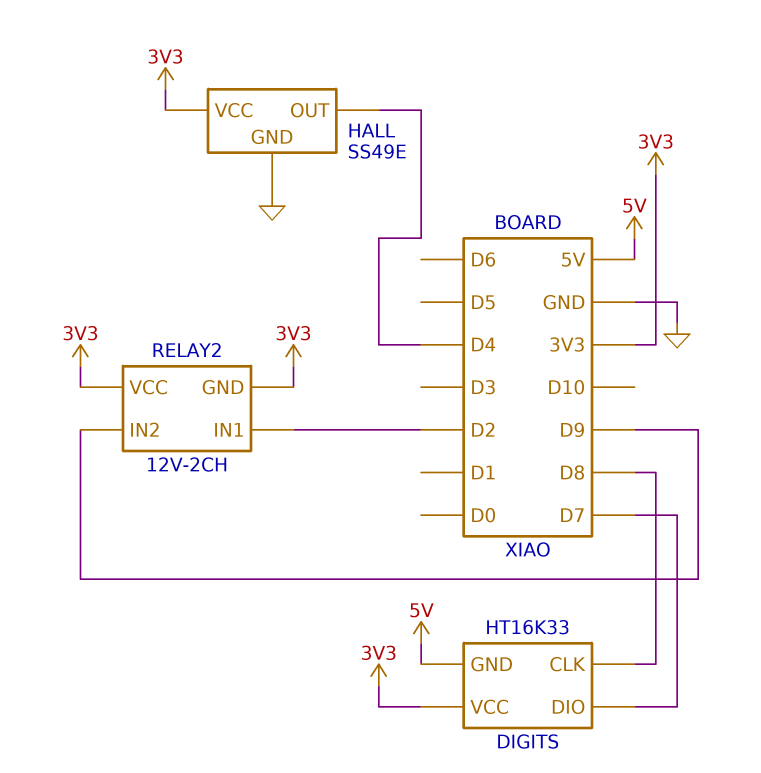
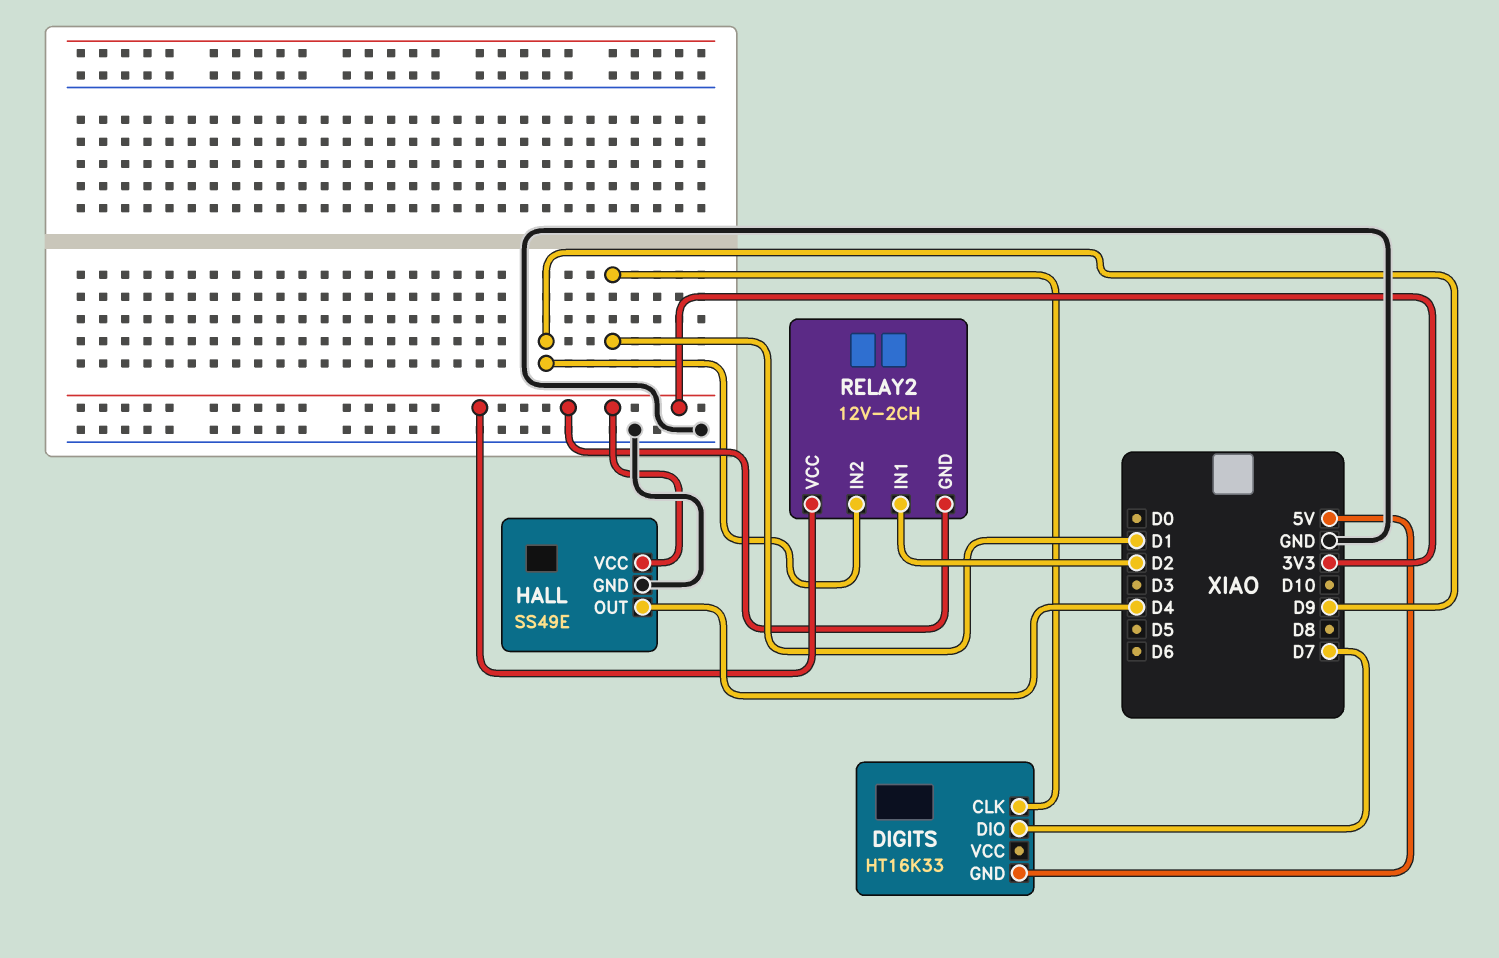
DIGITS pin CLK: D8 -> D1
DIGITS pin VCC: 3V3 -> none

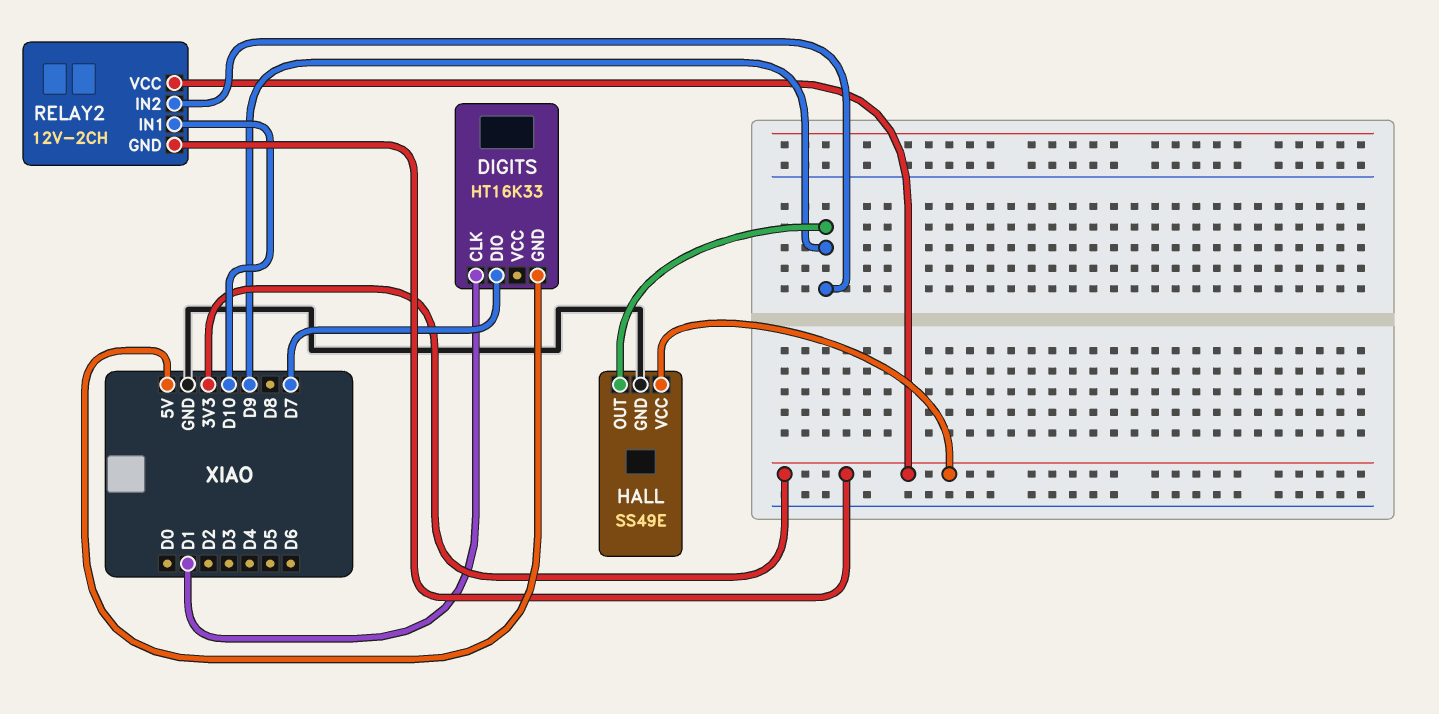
HALL pin OUT: D4 -> D9
RELAY2 pin IN1: D2 -> D10

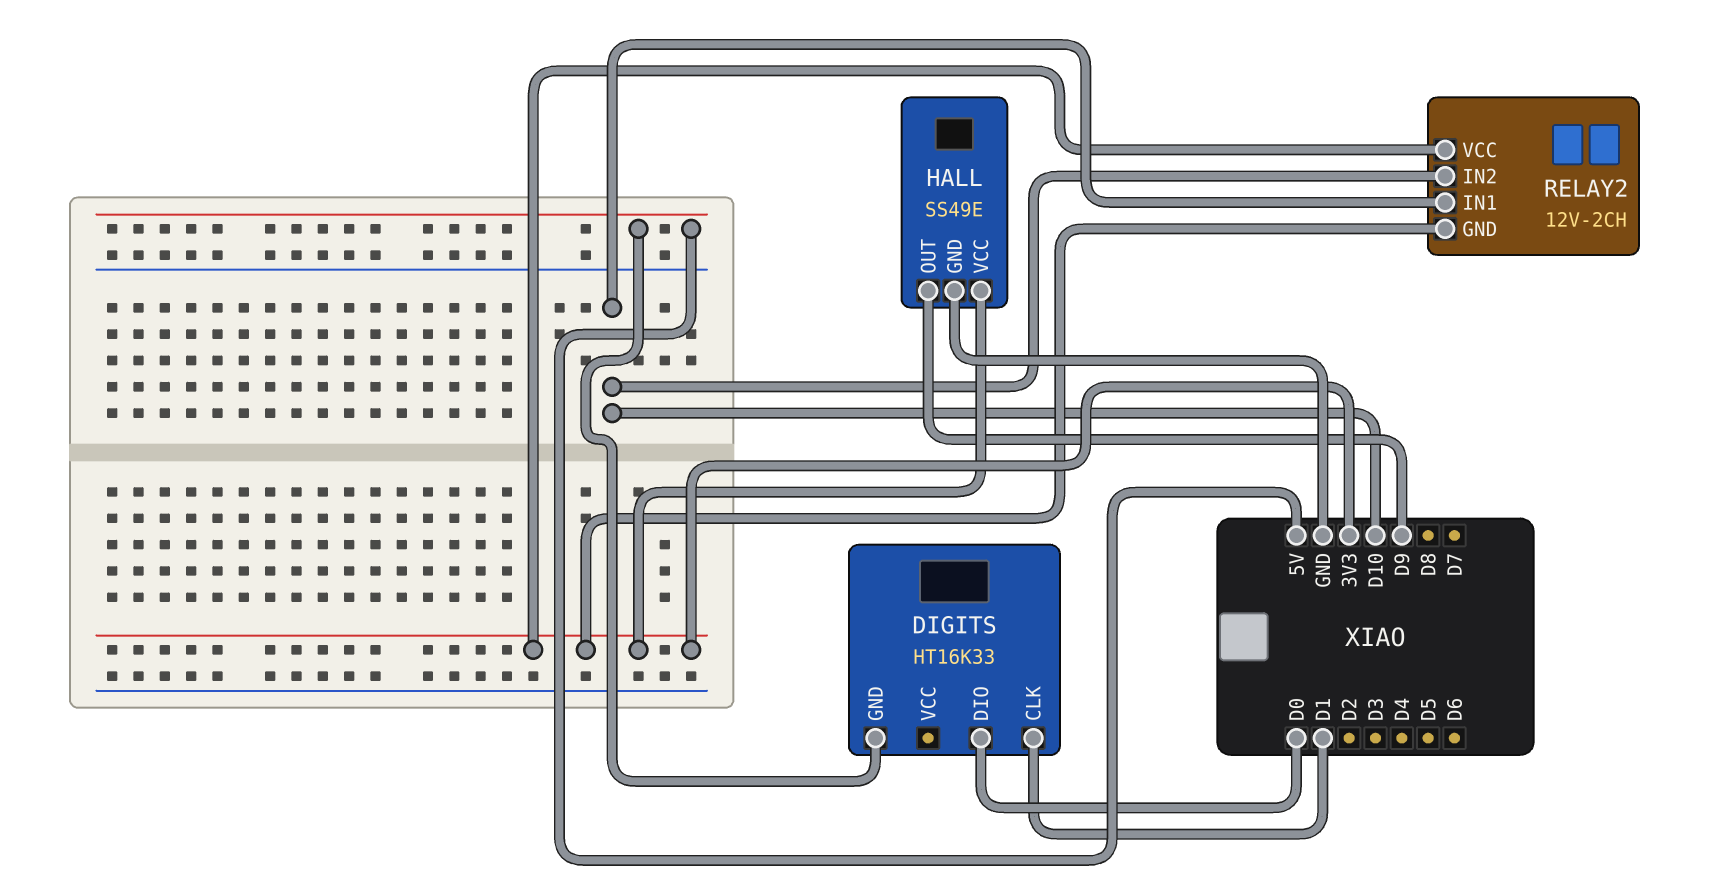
DIGITS pin DIO: D7 -> D0
RELAY2 pin IN2: D9 -> D10

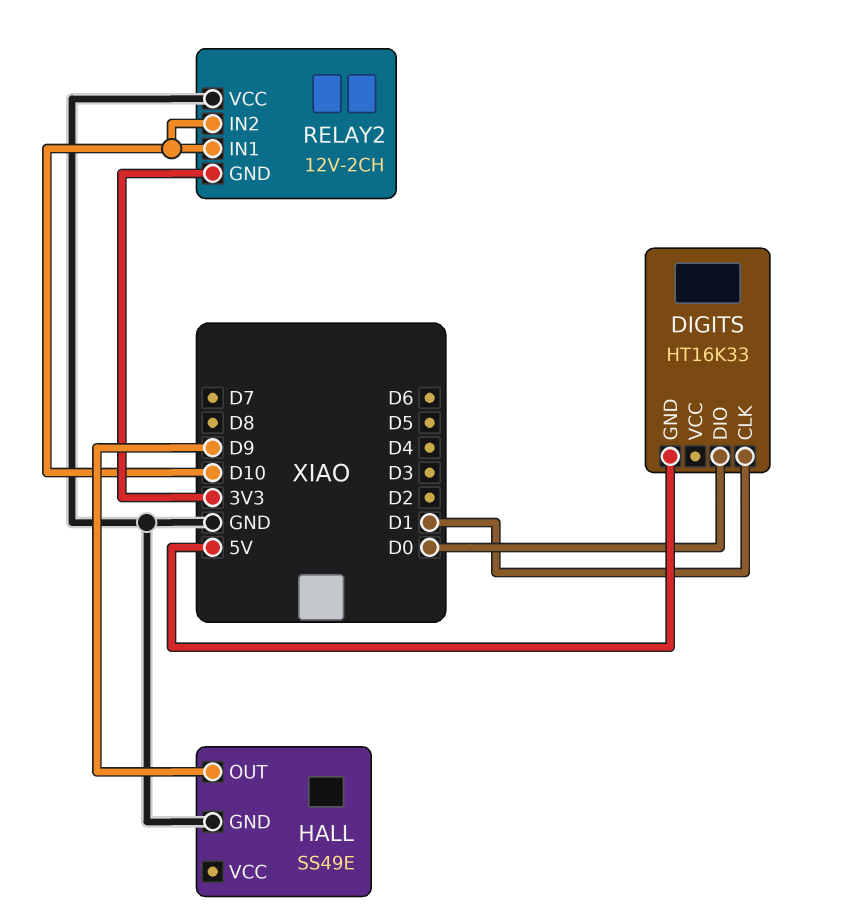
HALL pin VCC: 3V3 -> none
RELAY2 pin VCC: 3V3 -> GND

